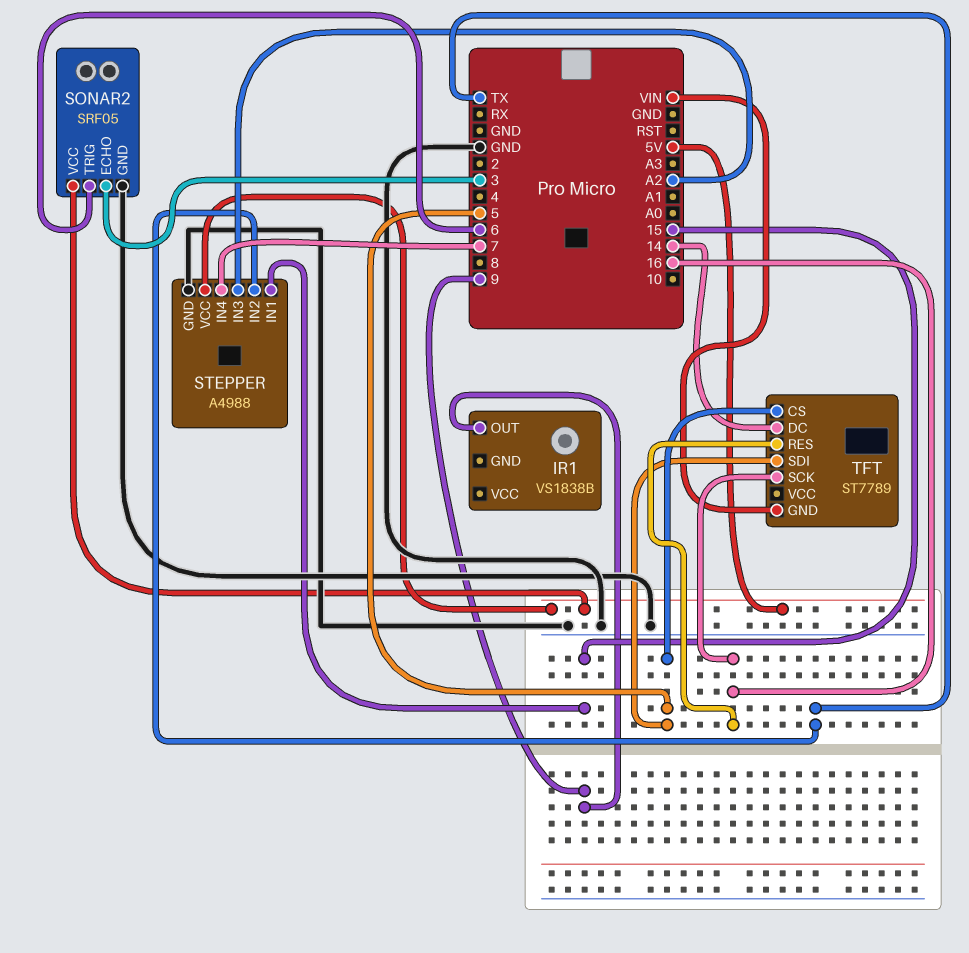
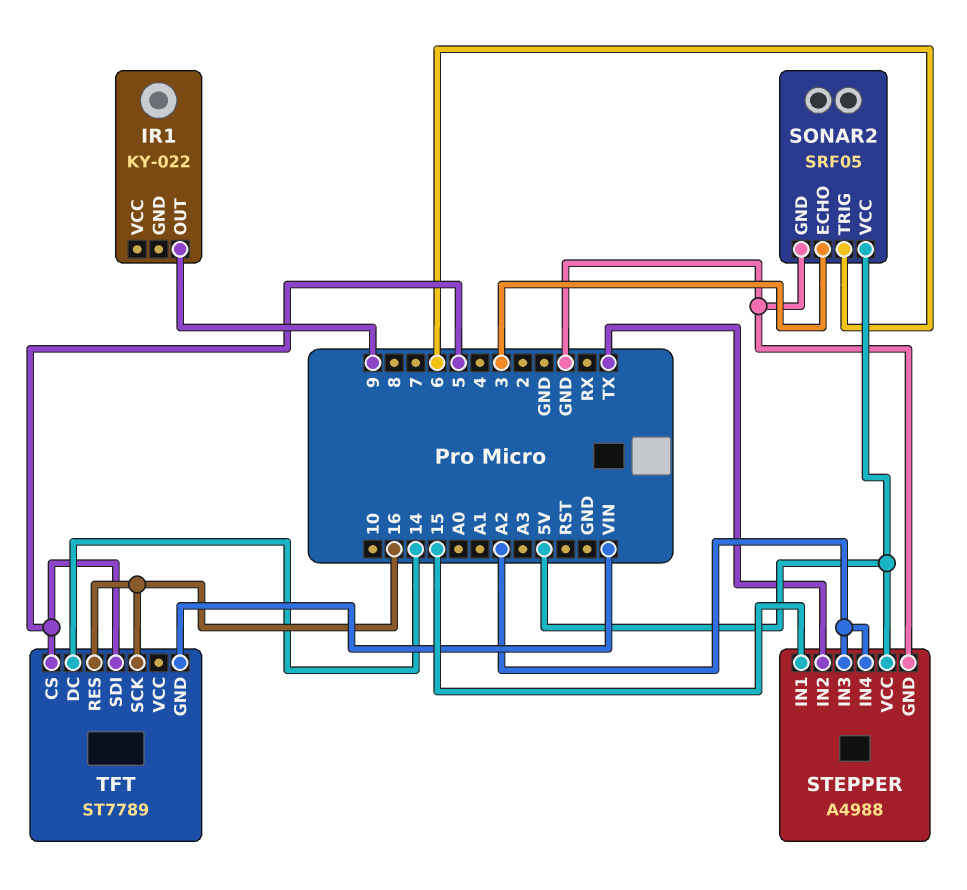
IR1: VS1838B -> KY-022
STEPPER pin IN4: 7 -> A2

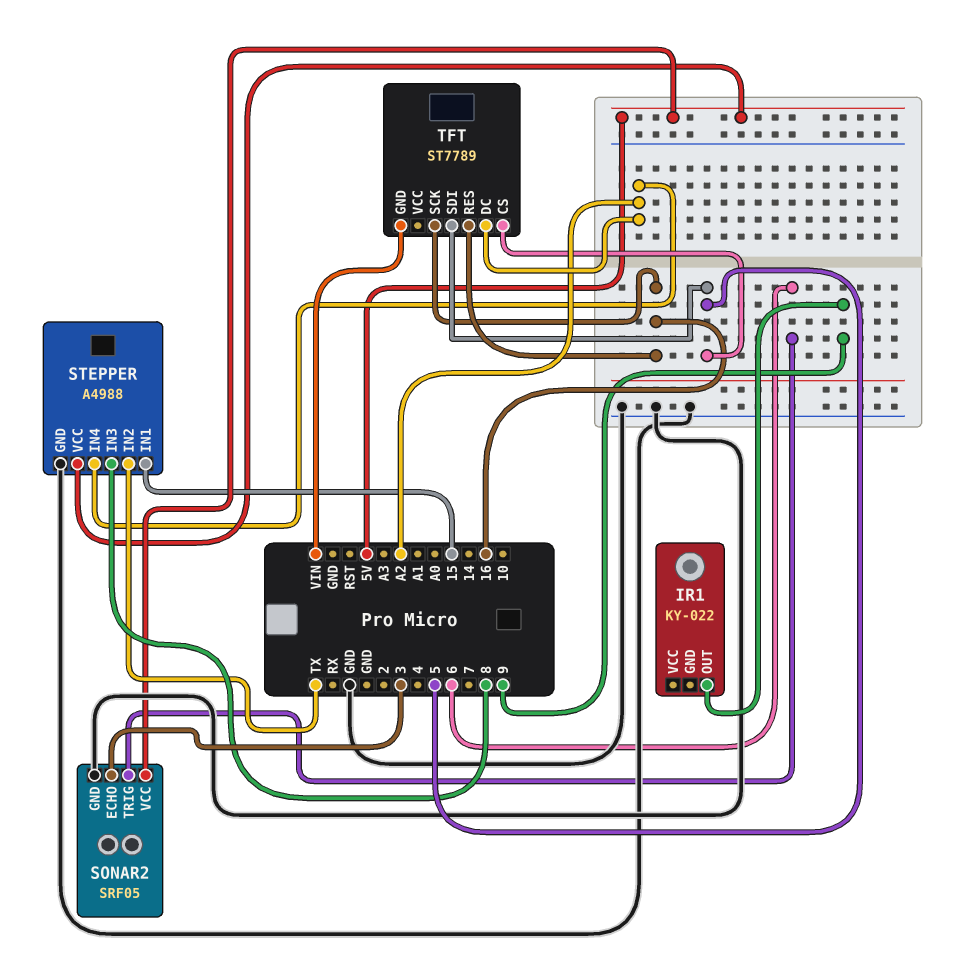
STEPPER pin IN3: A2 -> 8
TFT pin DC: 14 -> A2

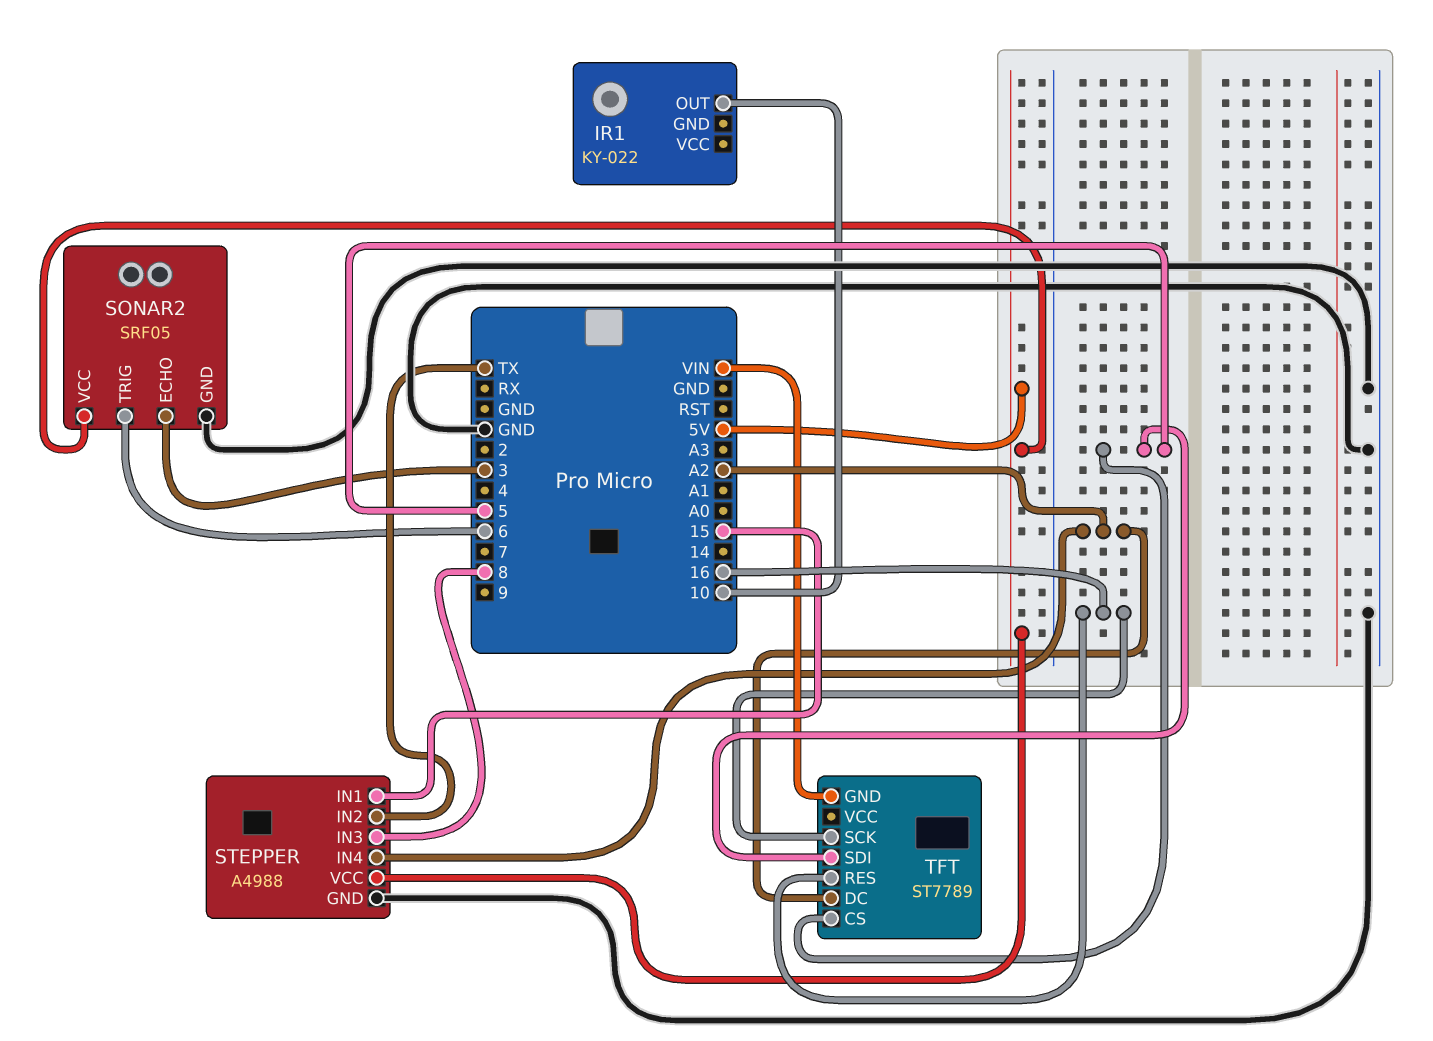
IR1 pin OUT: 9 -> 10

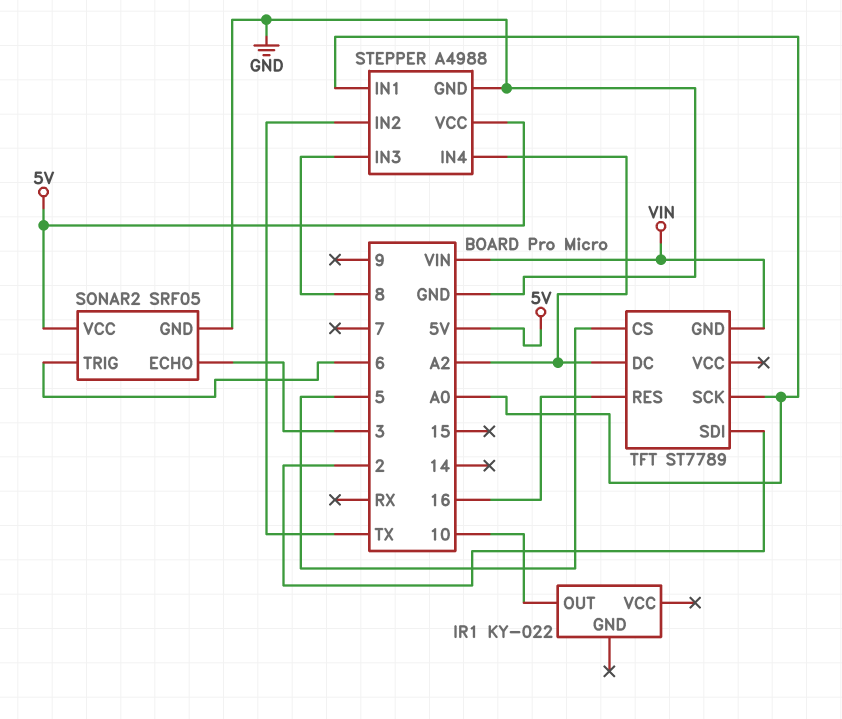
STEPPER pin IN1: 15 -> A0
TFT pin SCK: 16 -> A0
TFT pin SDI: 5 -> 2

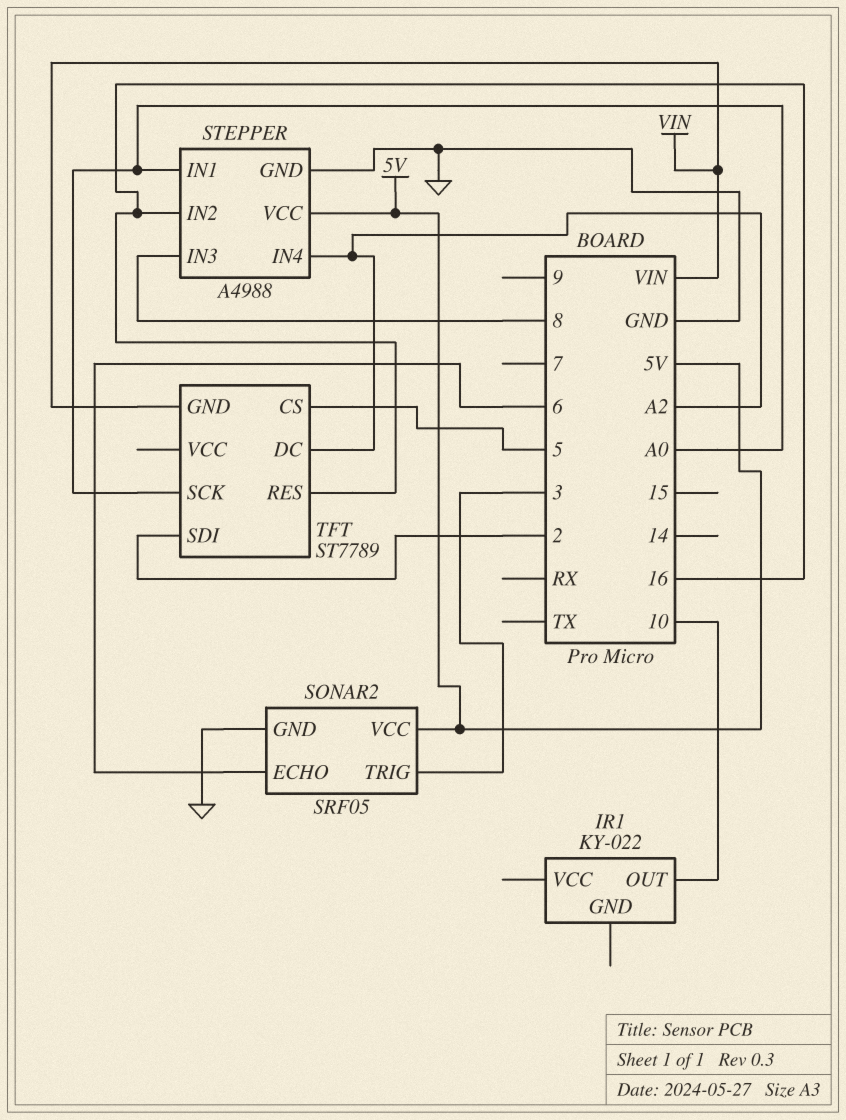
SONAR2 pin ECHO: 3 -> 6
SONAR2 pin TRIG: 6 -> 3
STEPPER pin IN2: TX -> 16

